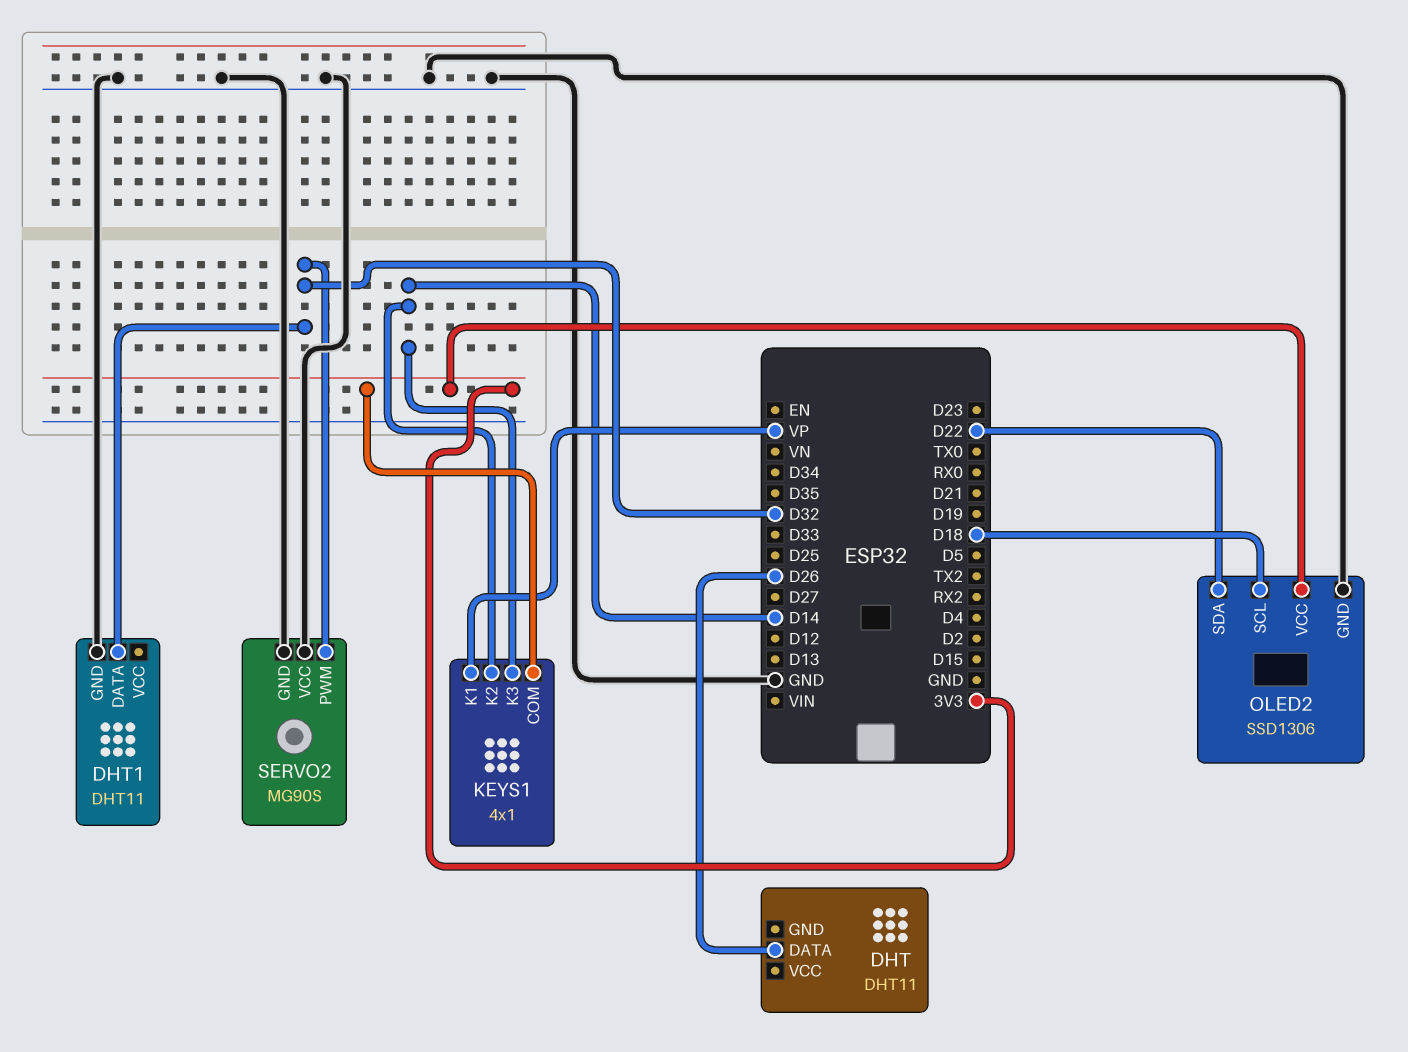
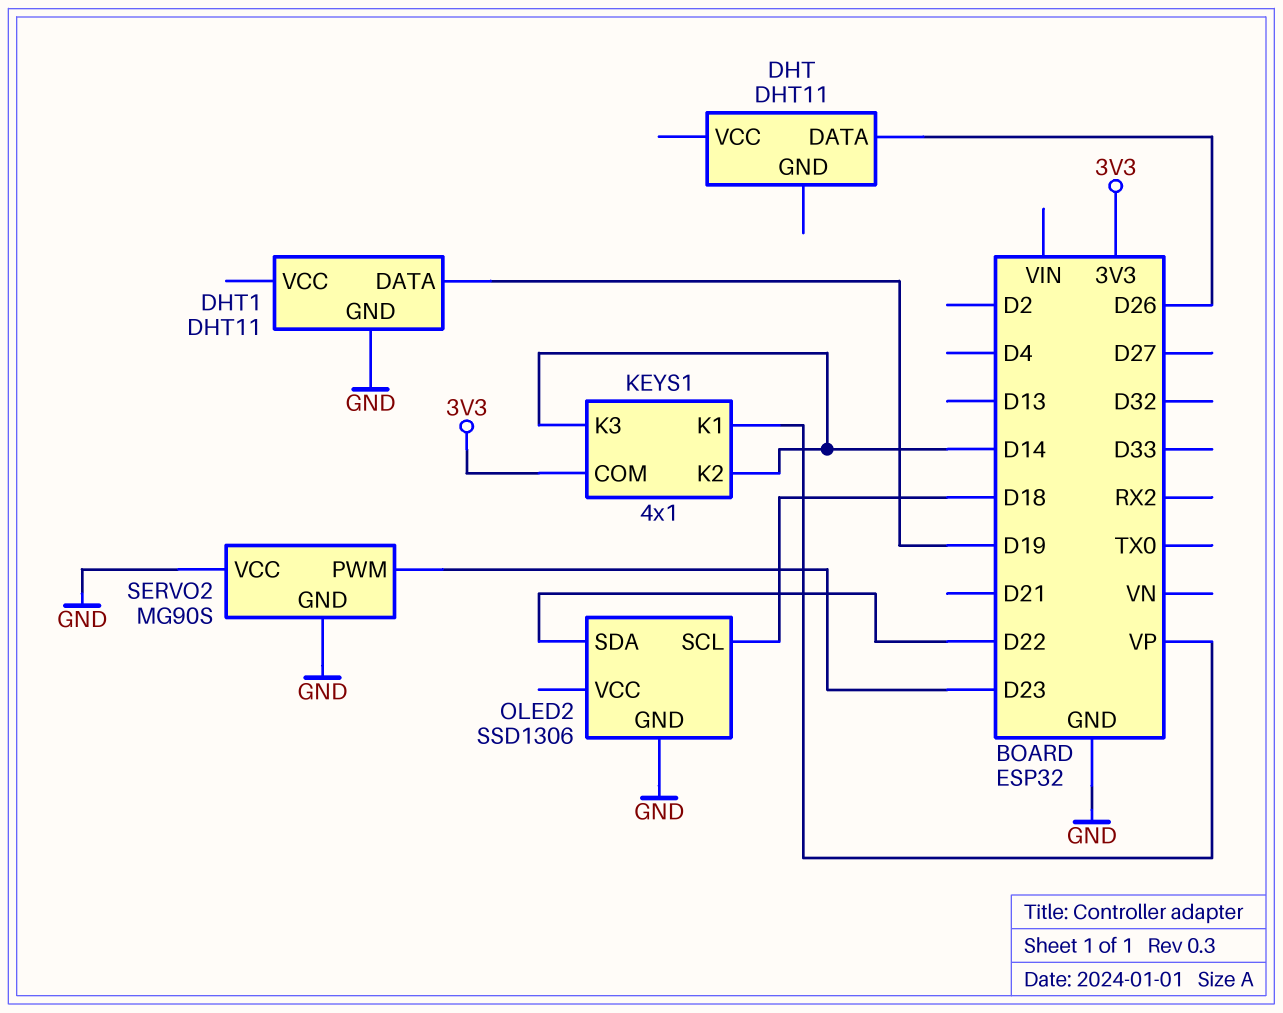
DHT1 pin DATA: D32 -> D19
OLED2 pin VCC: 3V3 -> none
SERVO2 pin PWM: D32 -> D23

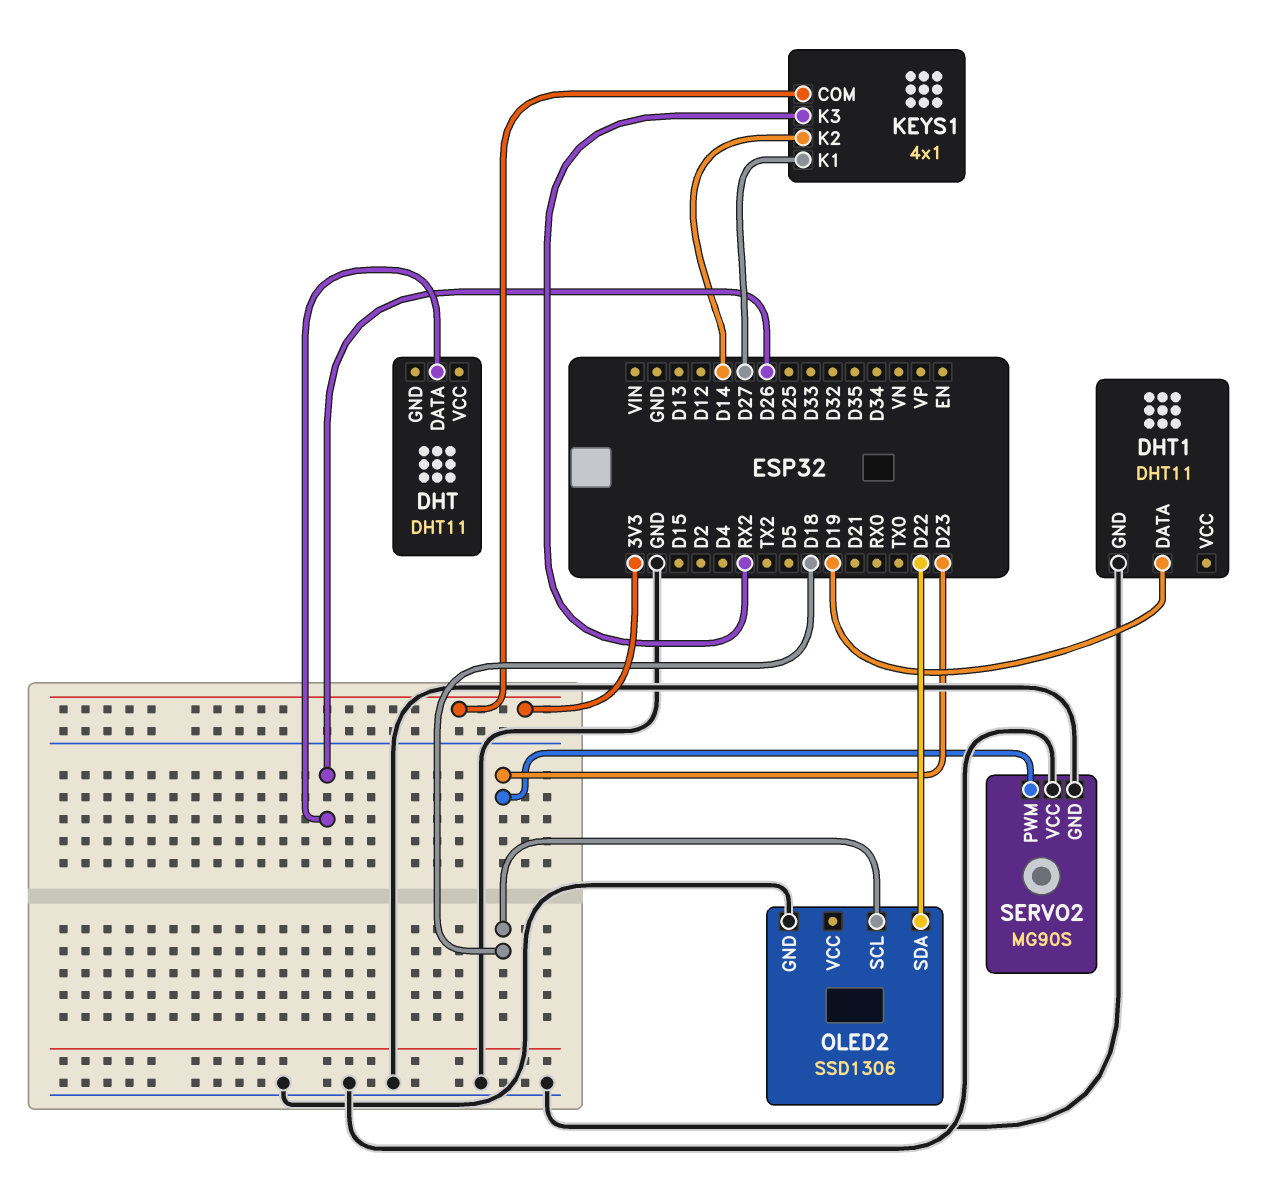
KEYS1 pin K1: VP -> D27
KEYS1 pin K3: D14 -> RX2

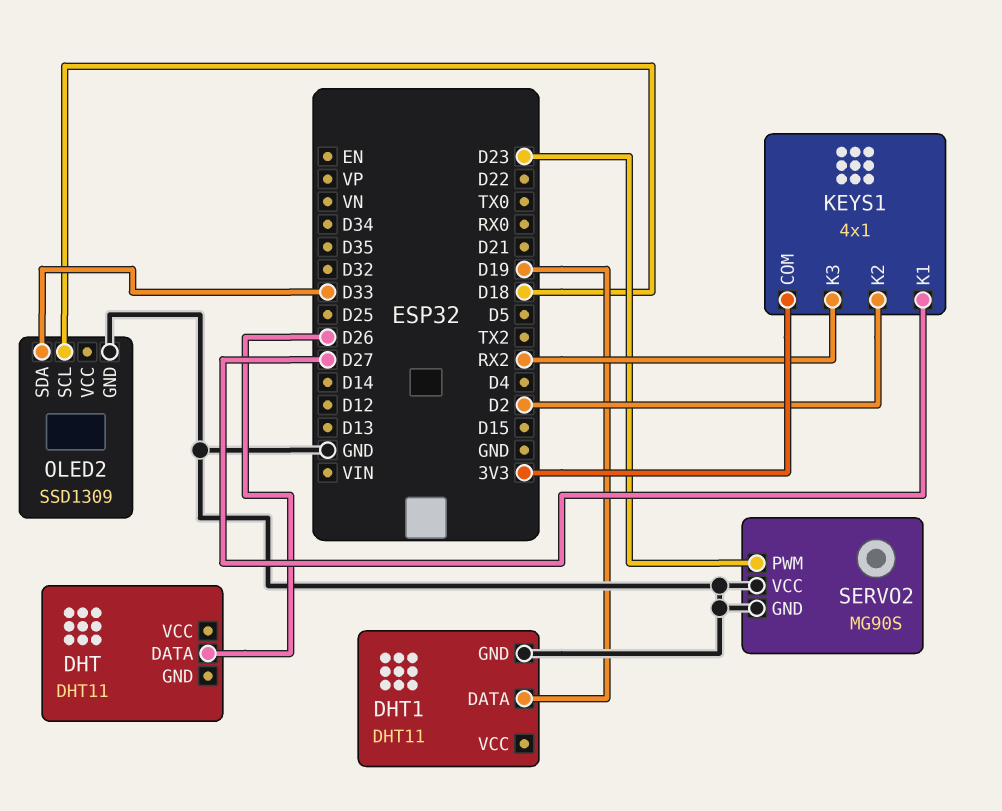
KEYS1 pin K2: D14 -> D2
OLED2: SSD1306 -> SSD1309
OLED2 pin SDA: D22 -> D33

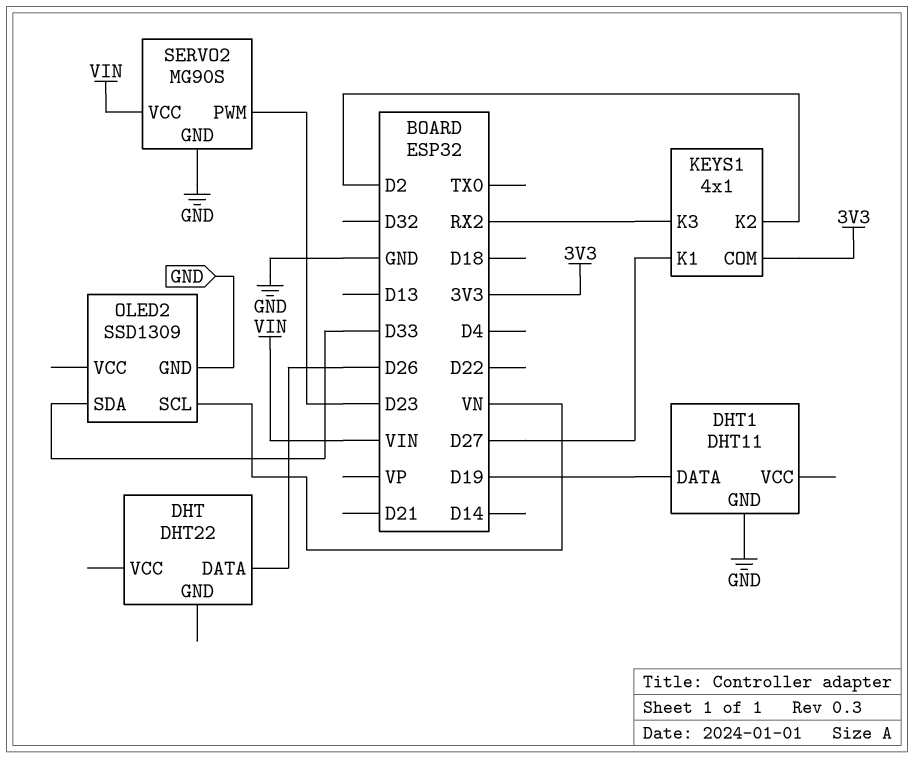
DHT: DHT11 -> DHT22
OLED2 pin SCL: D18 -> VN
SERVO2 pin VCC: GND -> VIN

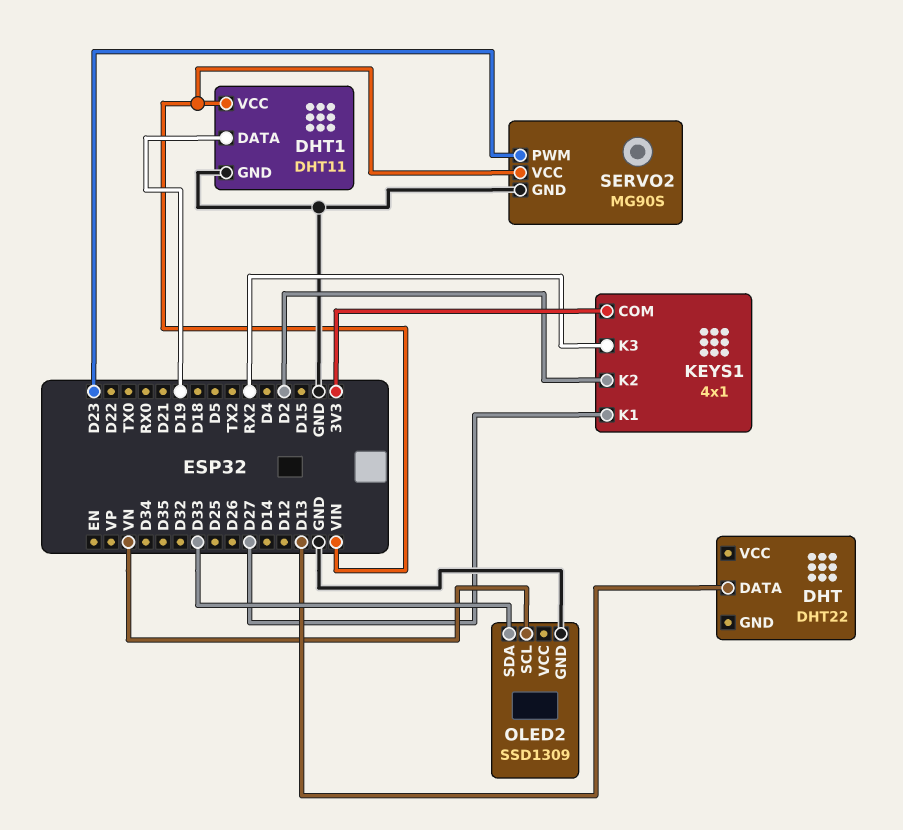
DHT pin DATA: D26 -> D13
DHT1 pin VCC: none -> VIN

